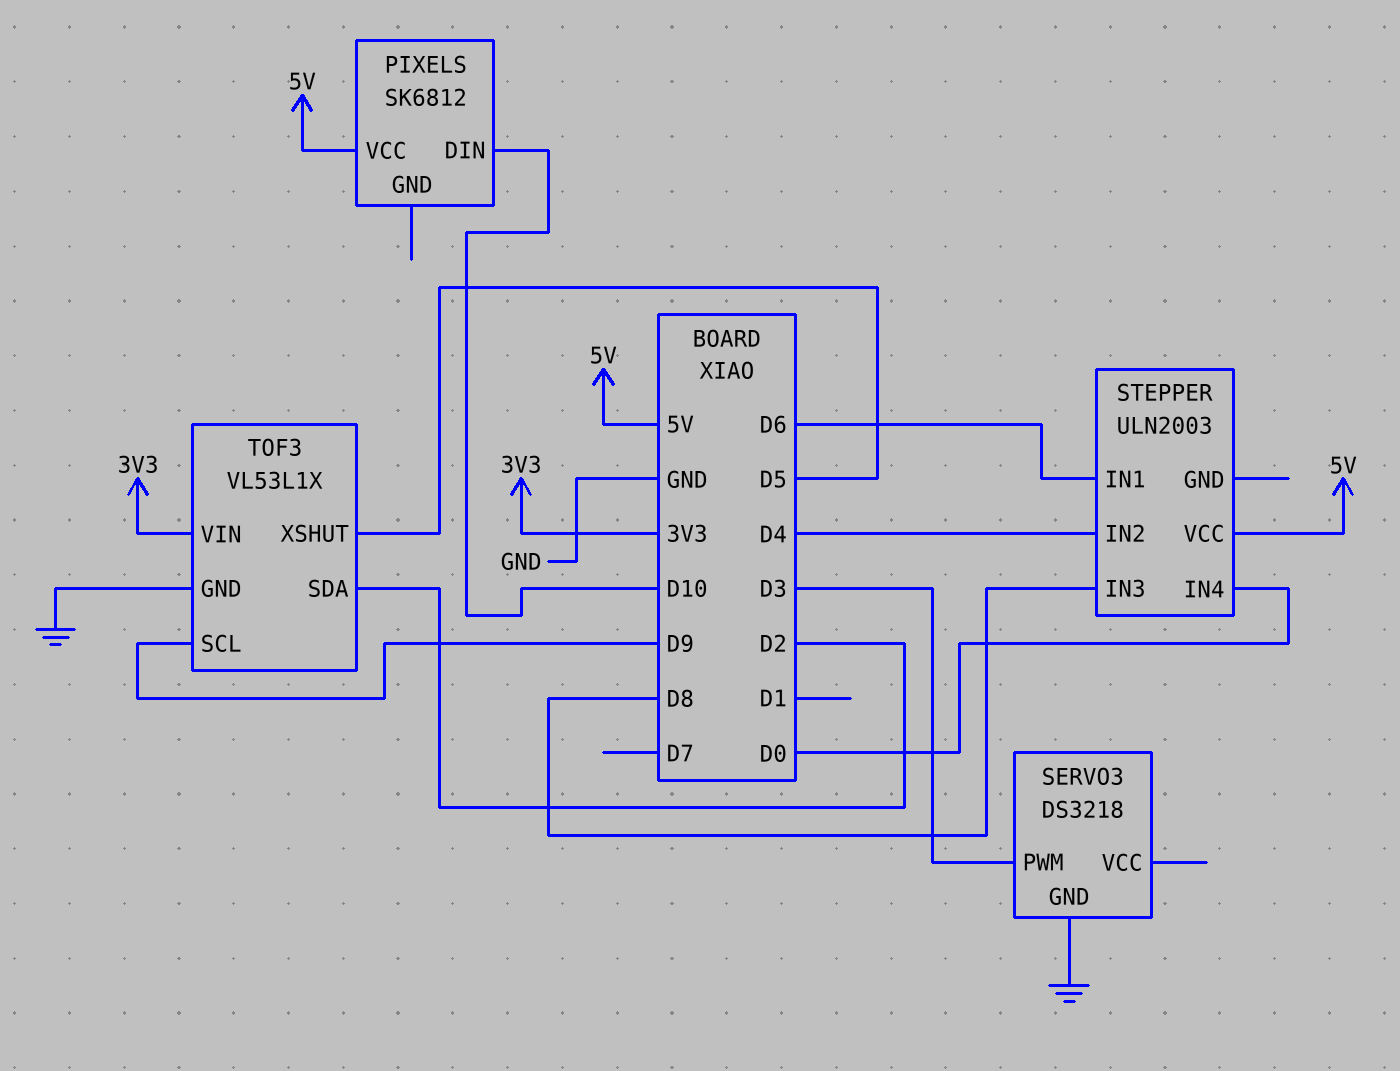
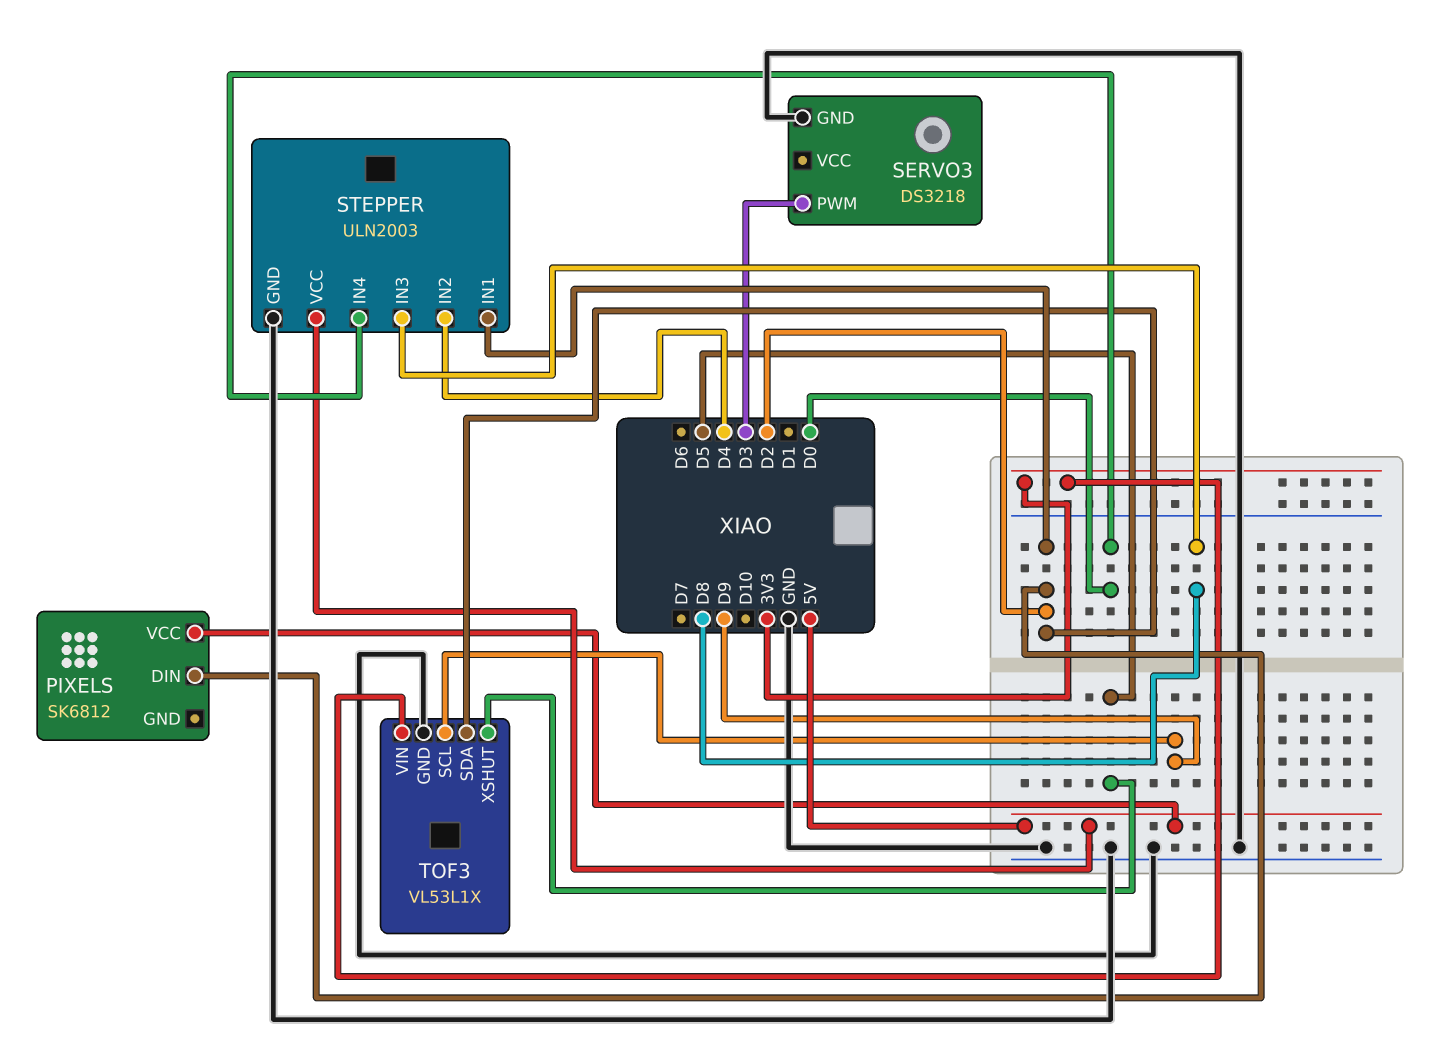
PIXELS pin DIN: D10 -> D2
STEPPER pin GND: none -> GND
STEPPER pin IN1: D6 -> D2

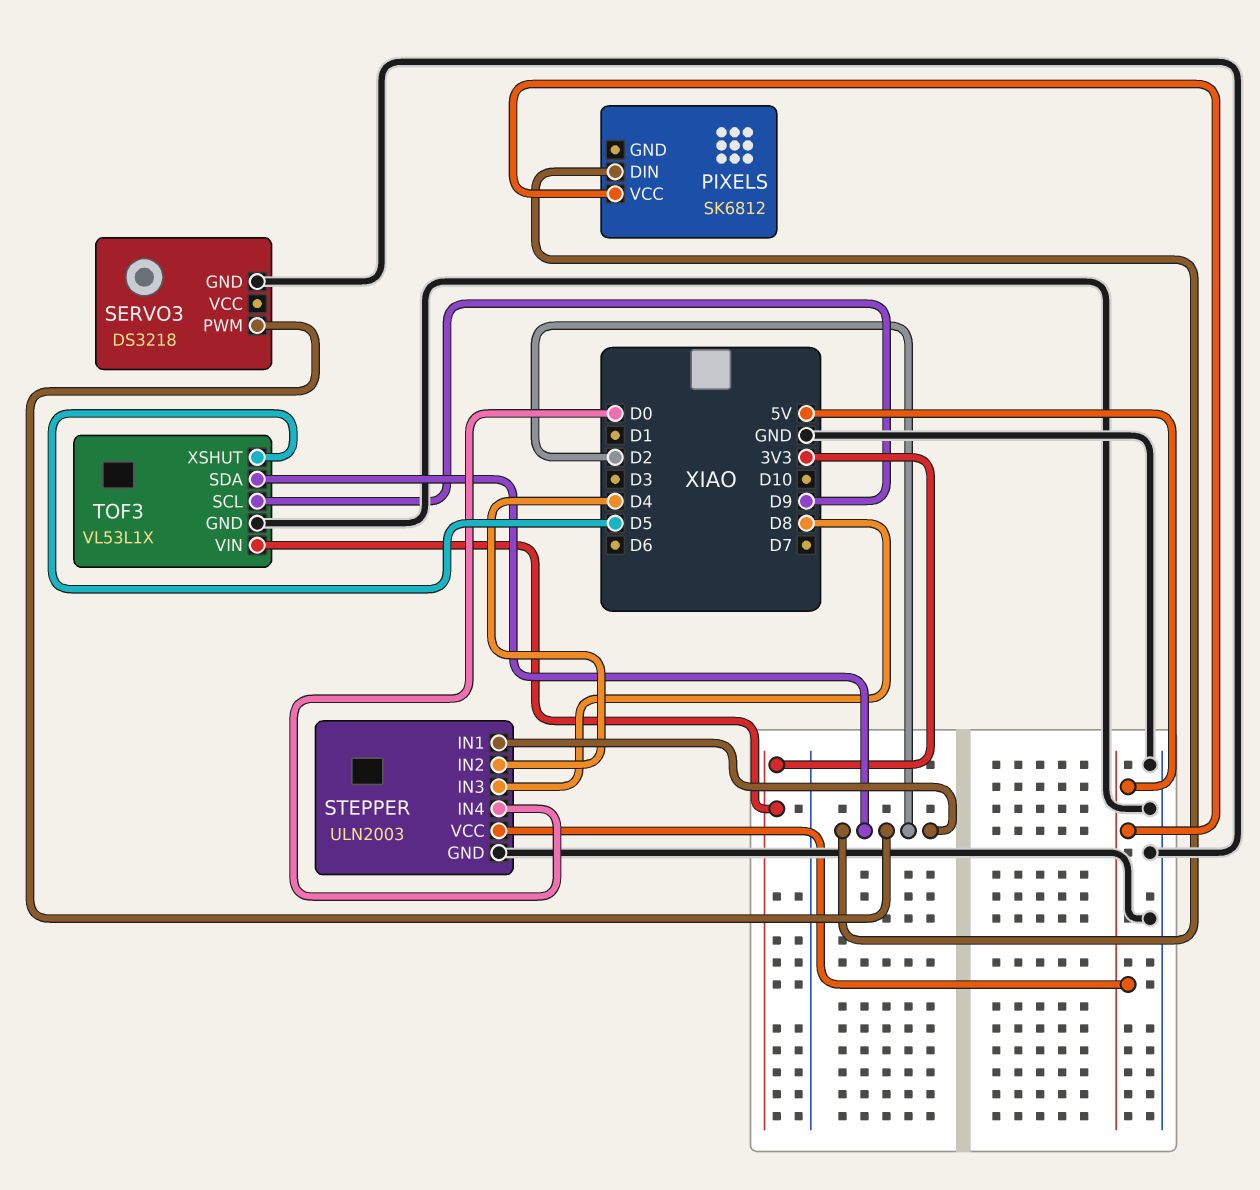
SERVO3 pin PWM: D3 -> D2

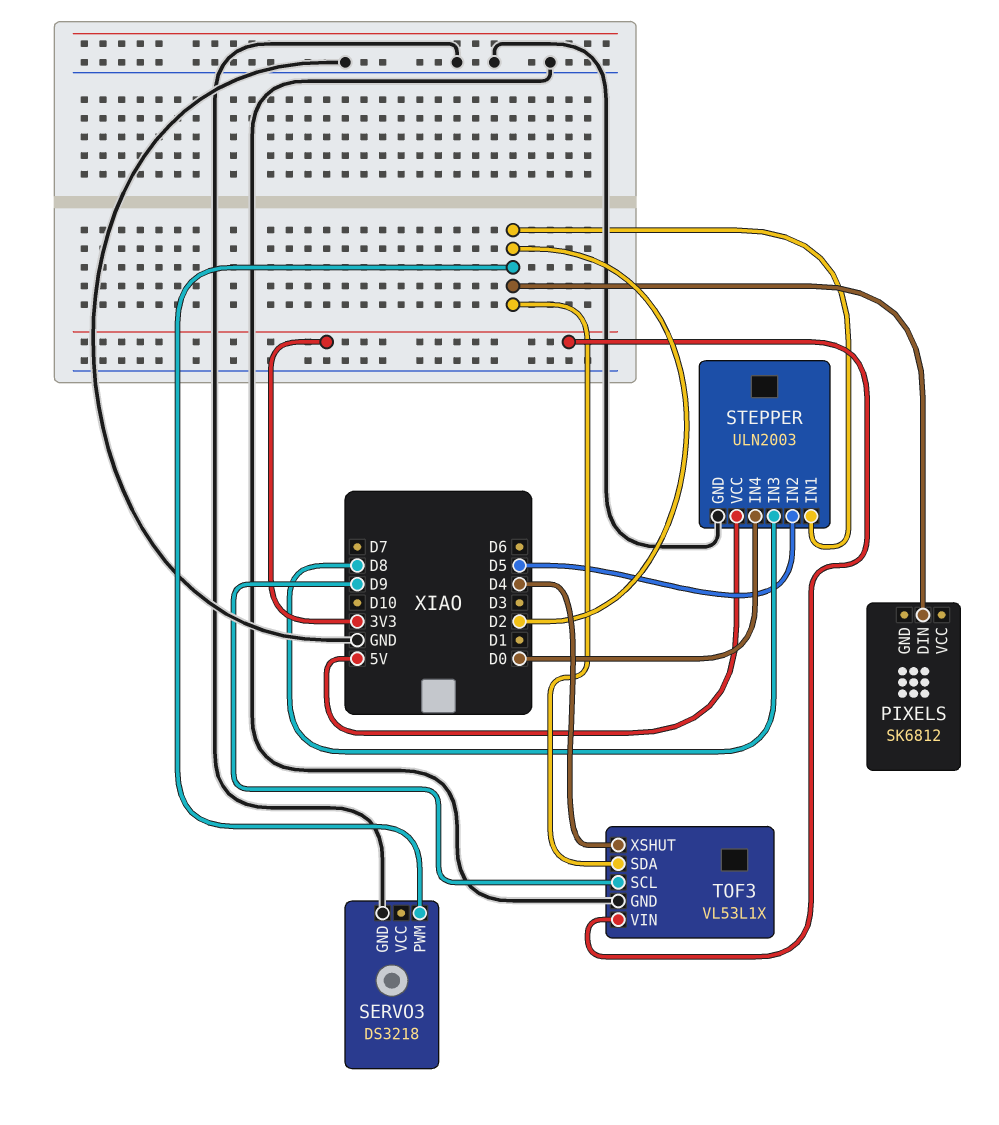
PIXELS pin VCC: 5V -> none
STEPPER pin IN2: D4 -> D5
TOF3 pin XSHUT: D5 -> D4

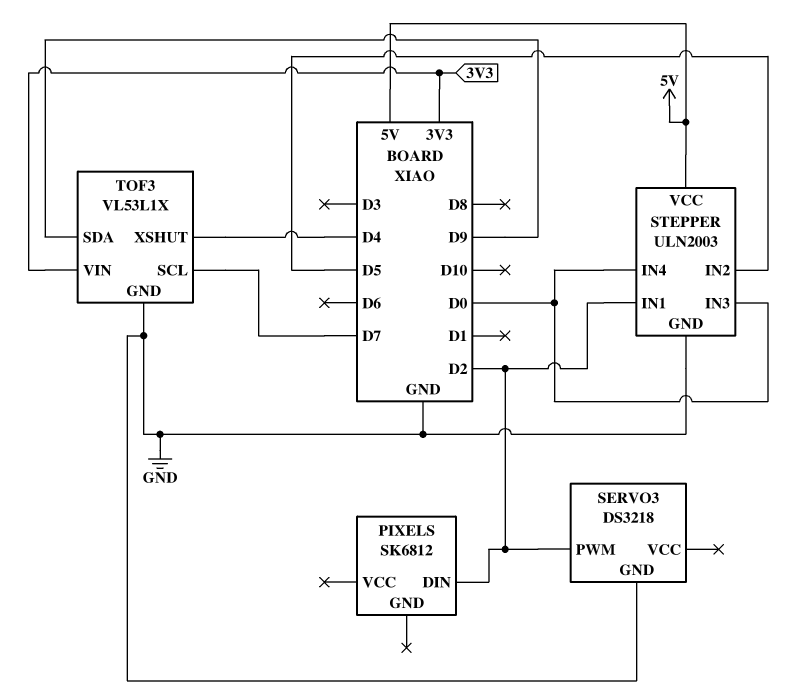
STEPPER pin IN3: D8 -> D0
TOF3 pin SCL: D9 -> D7
TOF3 pin SDA: D2 -> D9

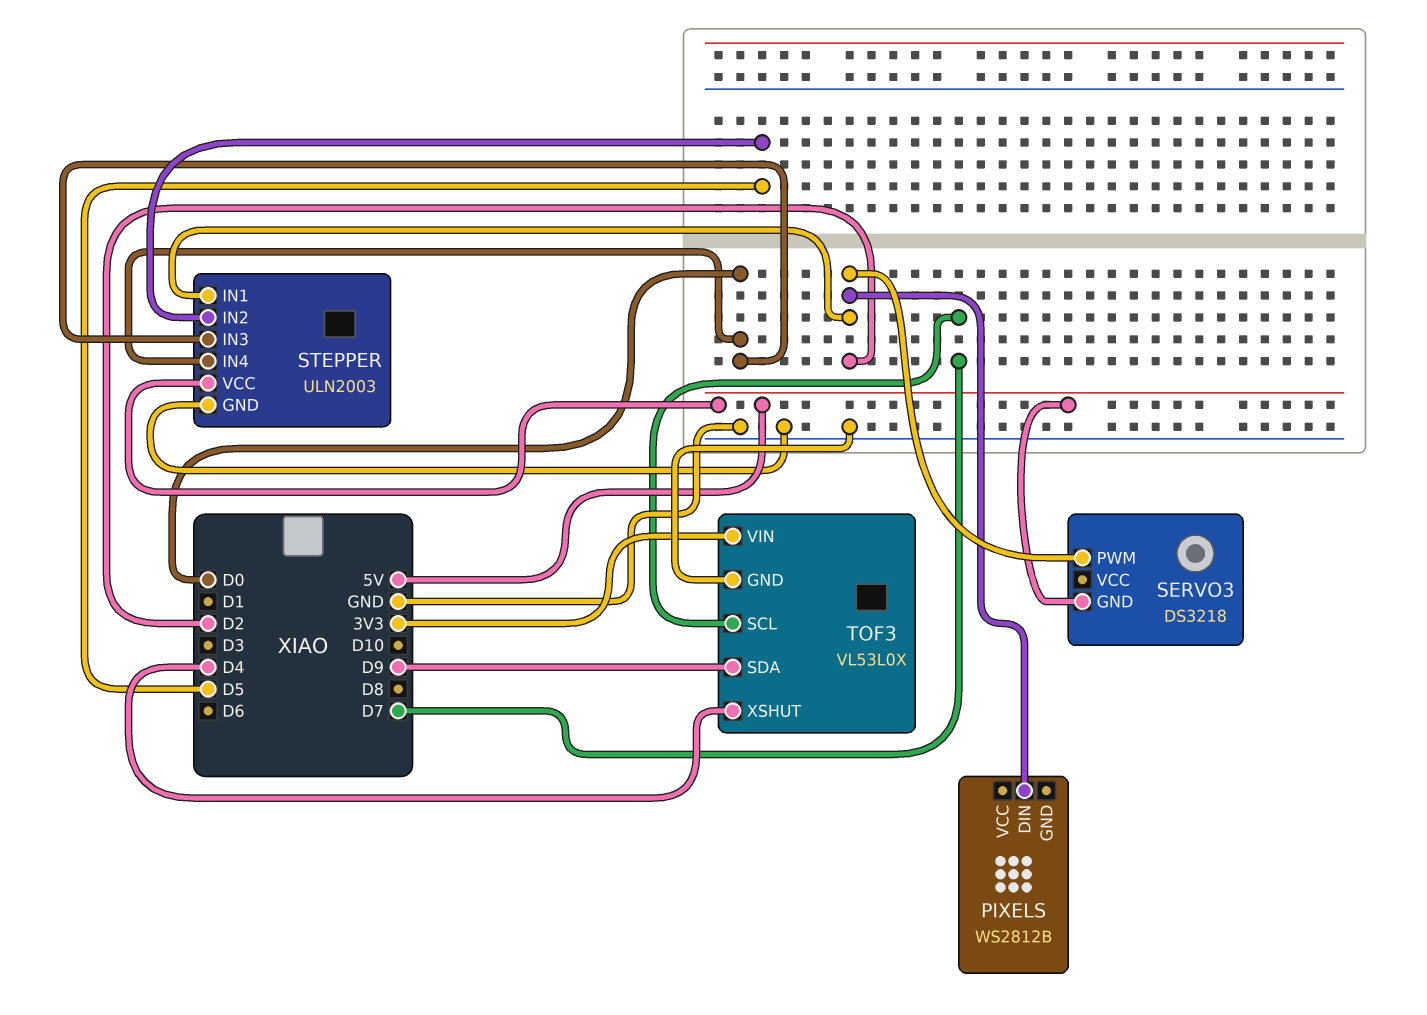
PIXELS: SK6812 -> WS2812B
SERVO3 pin GND: GND -> 5V
TOF3: VL53L1X -> VL53L0X

